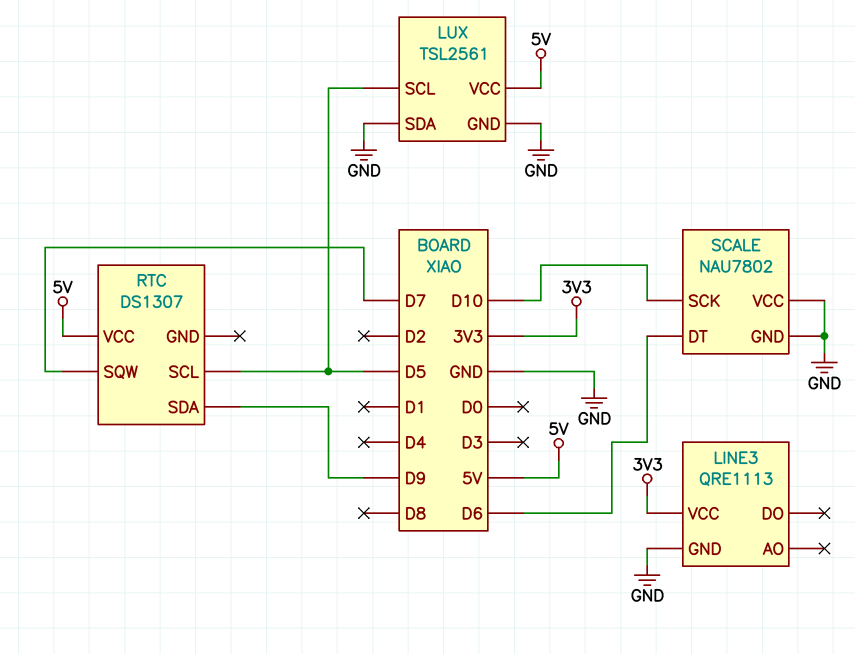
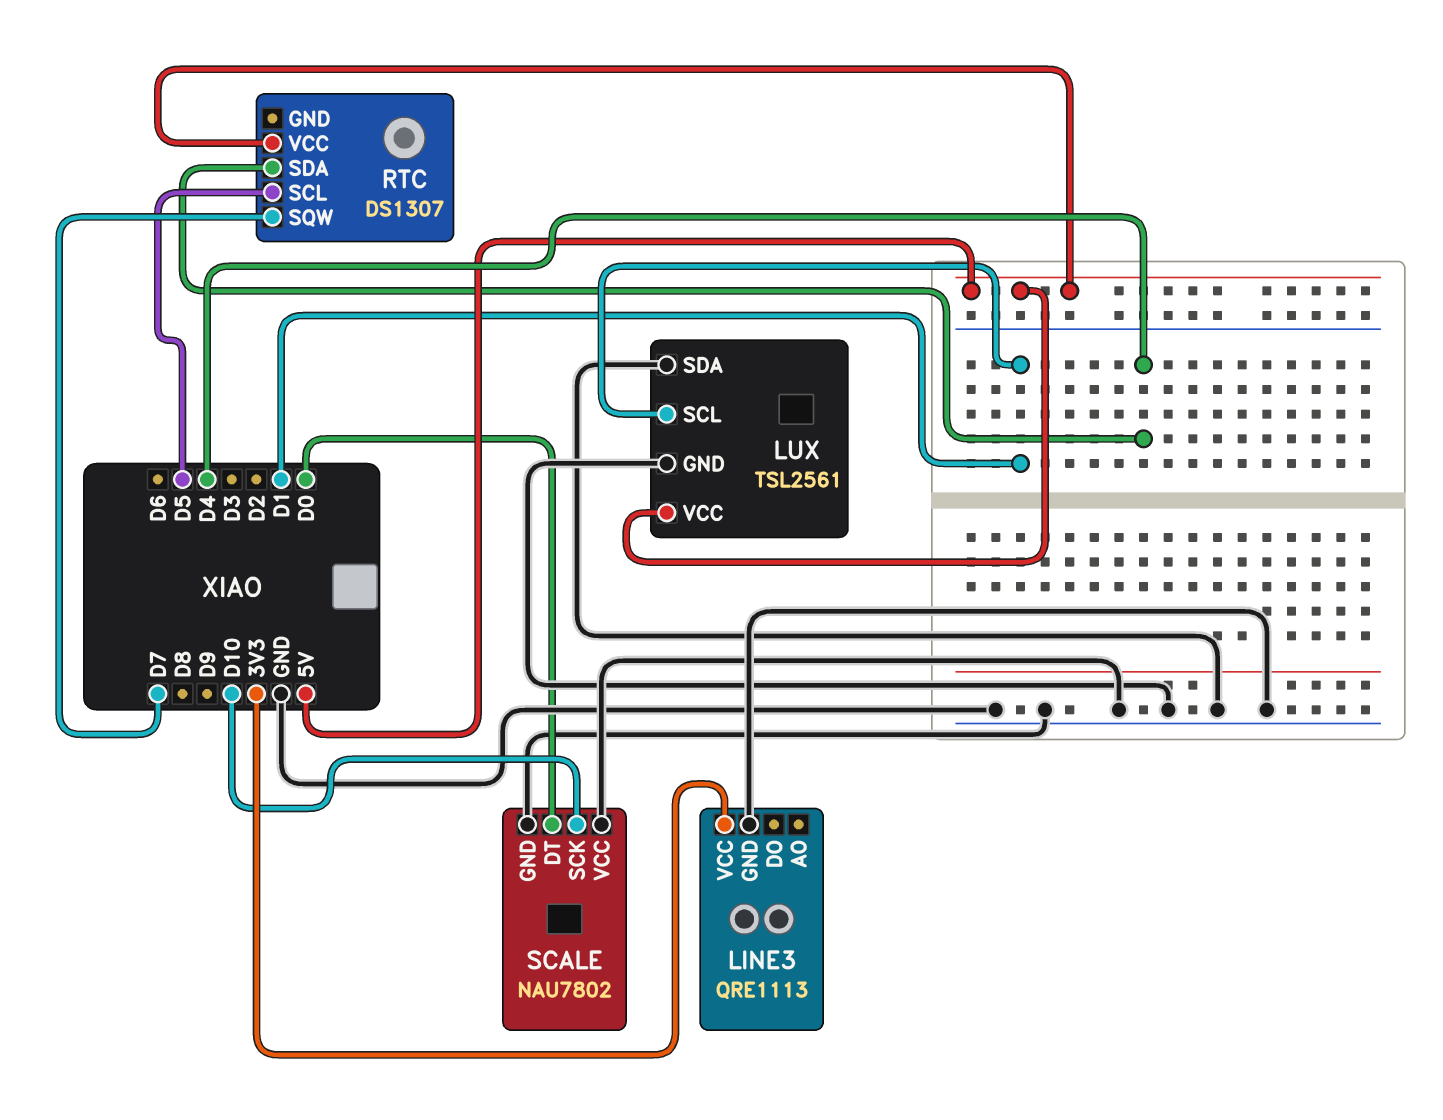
LUX pin SCL: D5 -> D1
RTC pin SDA: D9 -> D4
SCALE pin DT: D6 -> D0

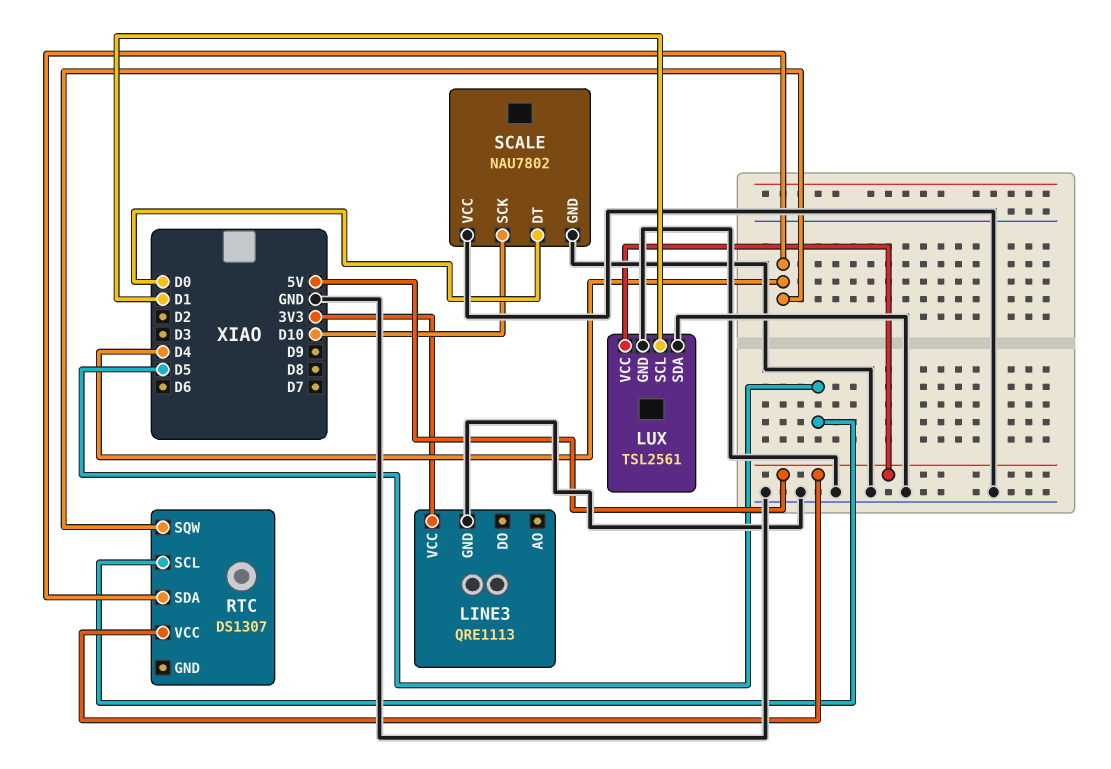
RTC pin SQW: D7 -> D4

